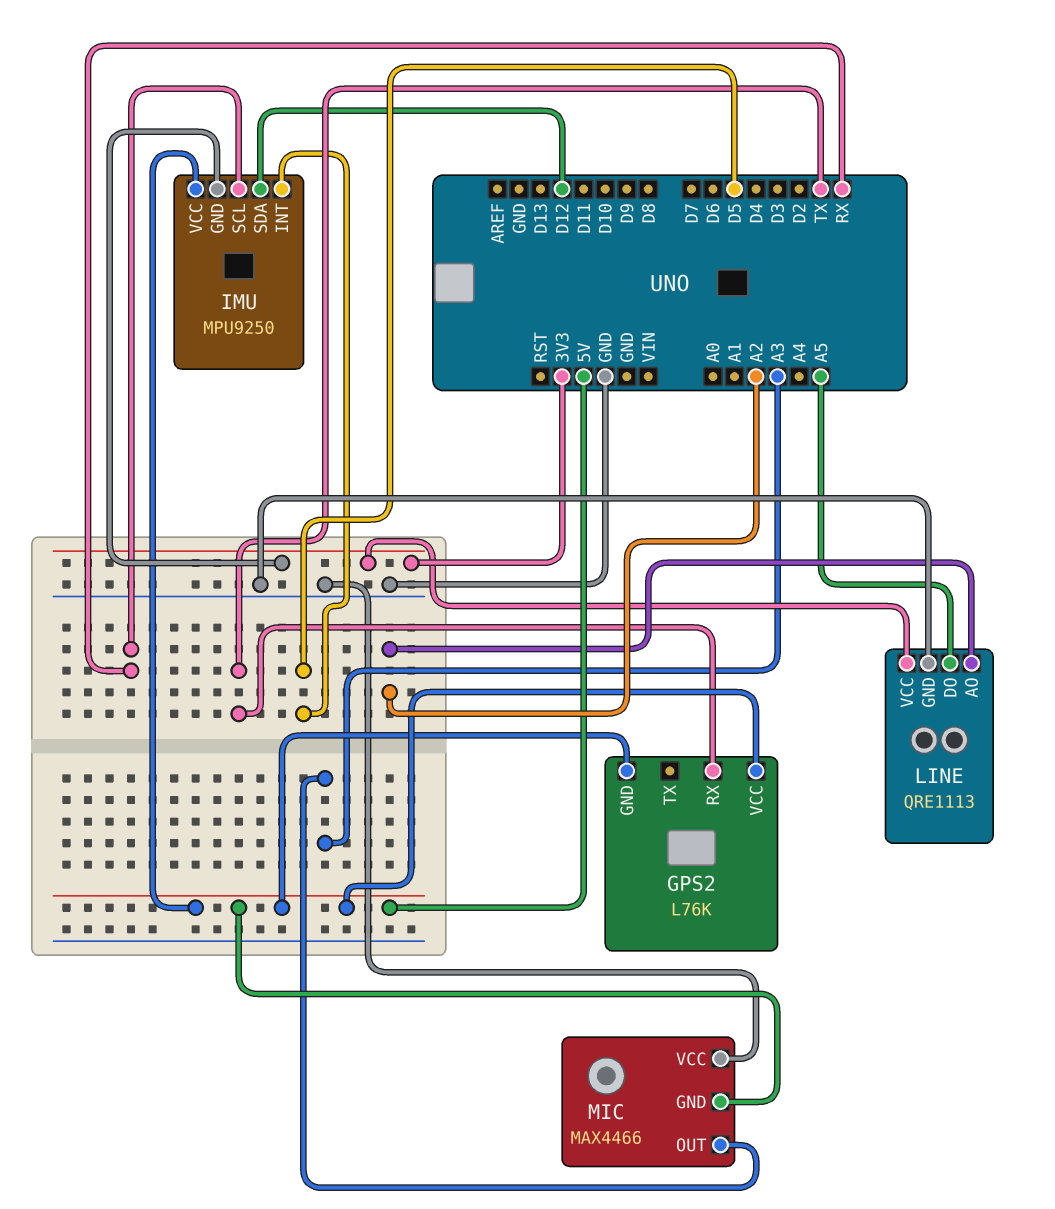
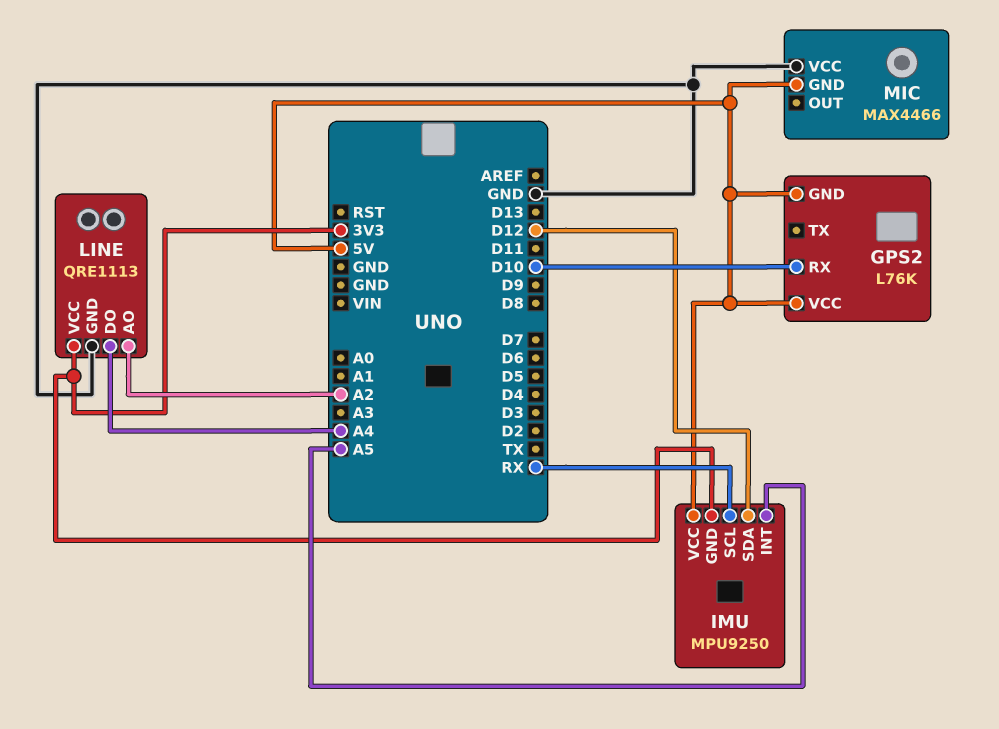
GPS2 pin RX: TX -> D10
IMU pin INT: D5 -> A5
LINE pin DO: A5 -> A4
MIC pin OUT: A3 -> none

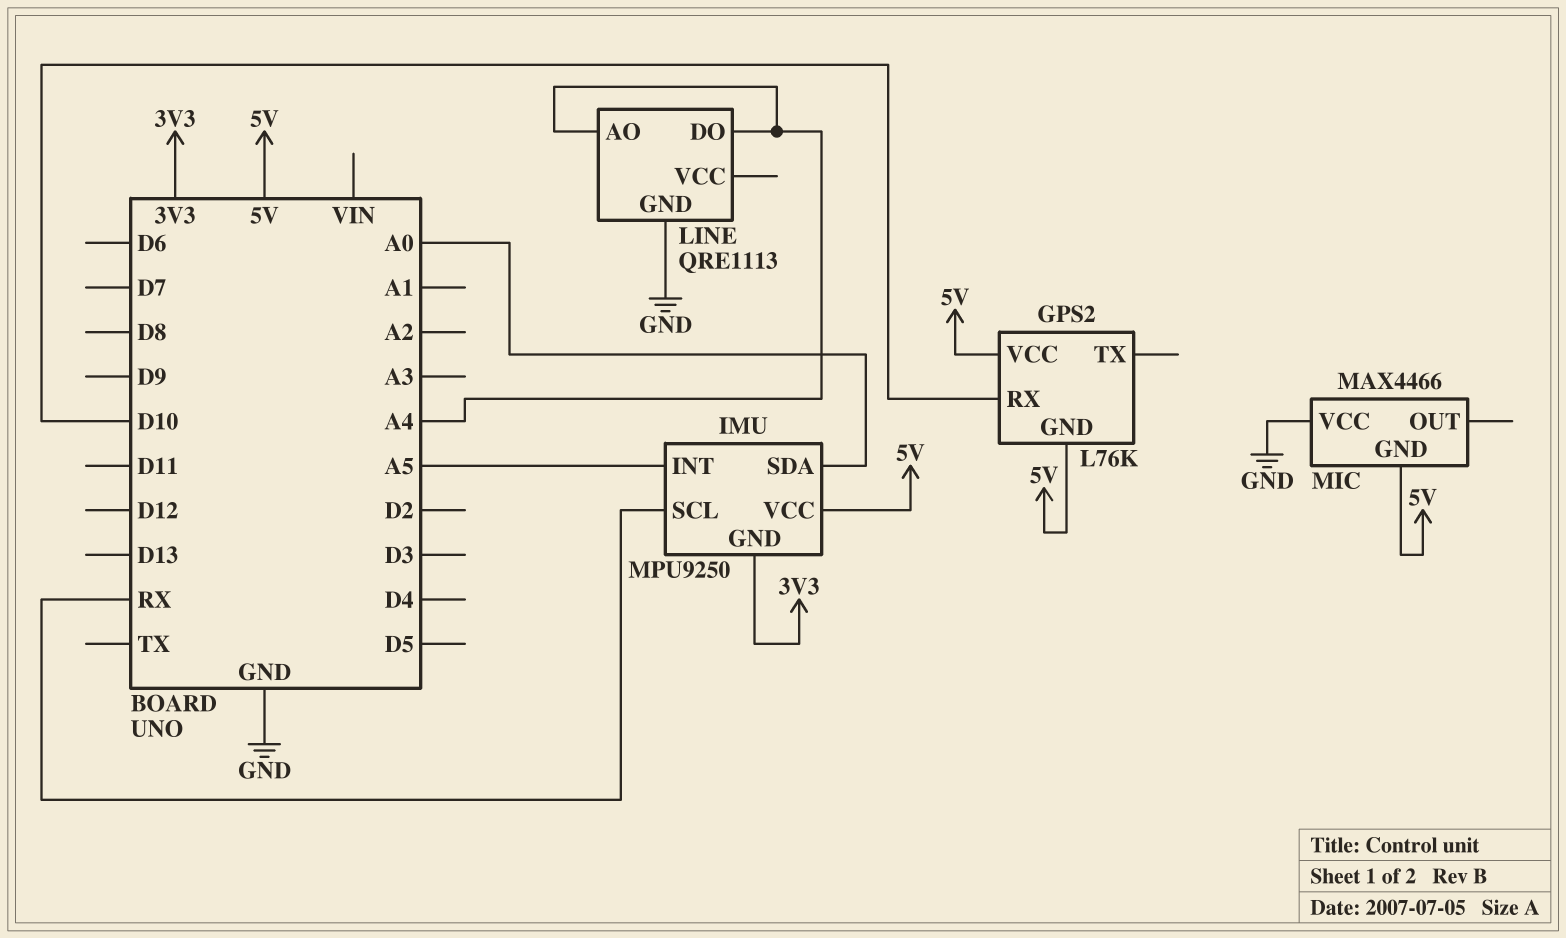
IMU pin SDA: D12 -> A0
LINE pin AO: A2 -> A4
LINE pin VCC: 3V3 -> none

